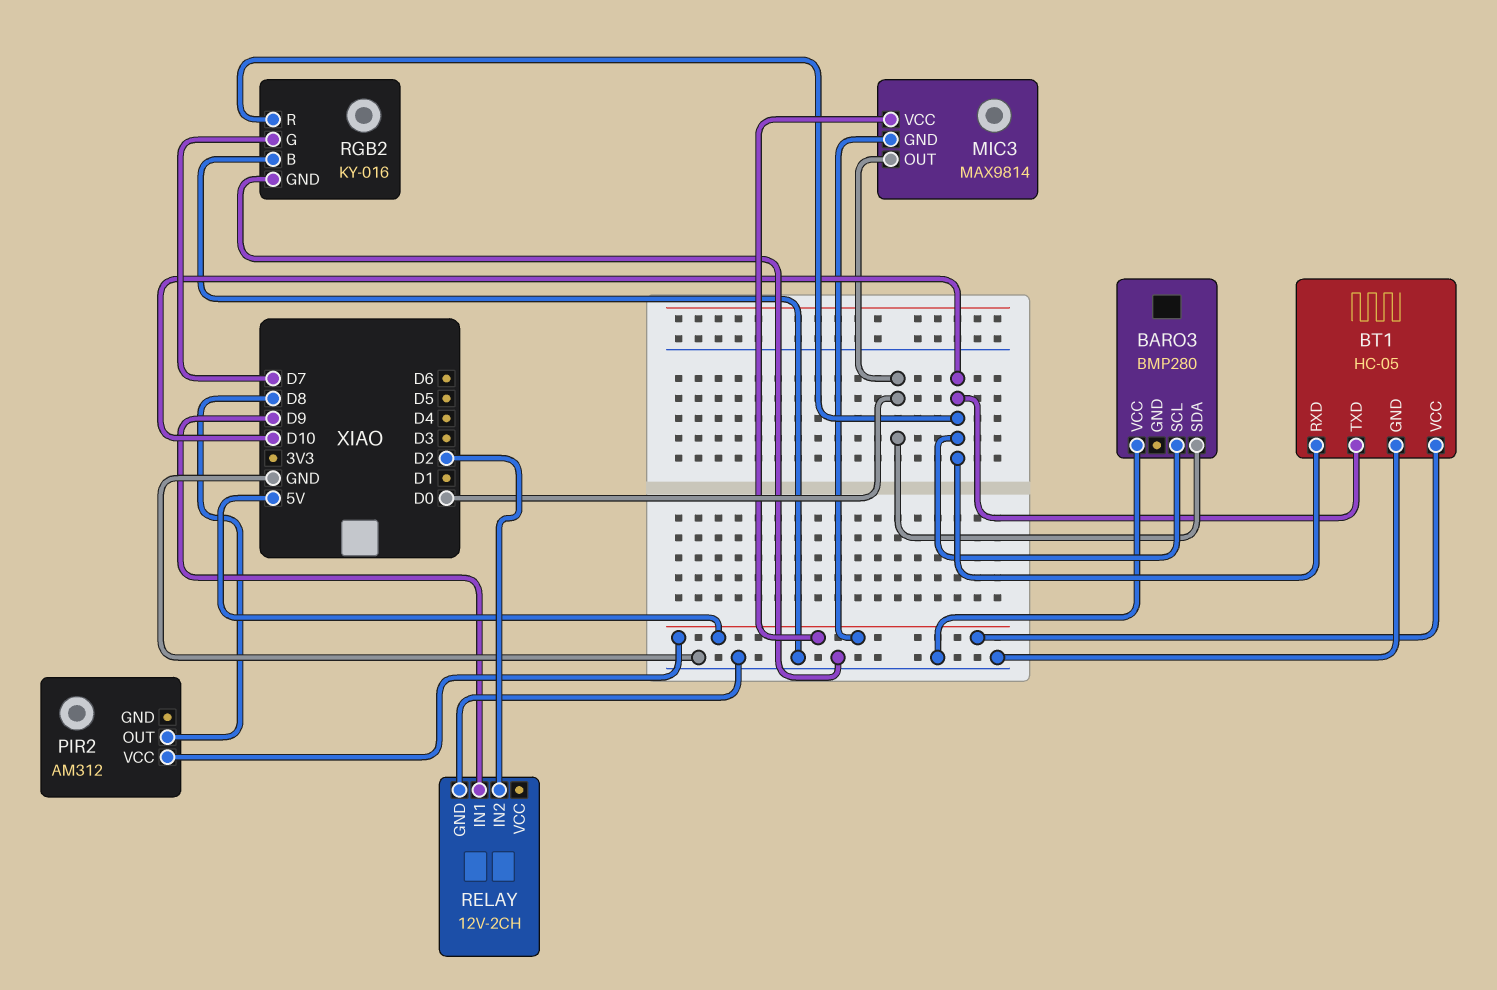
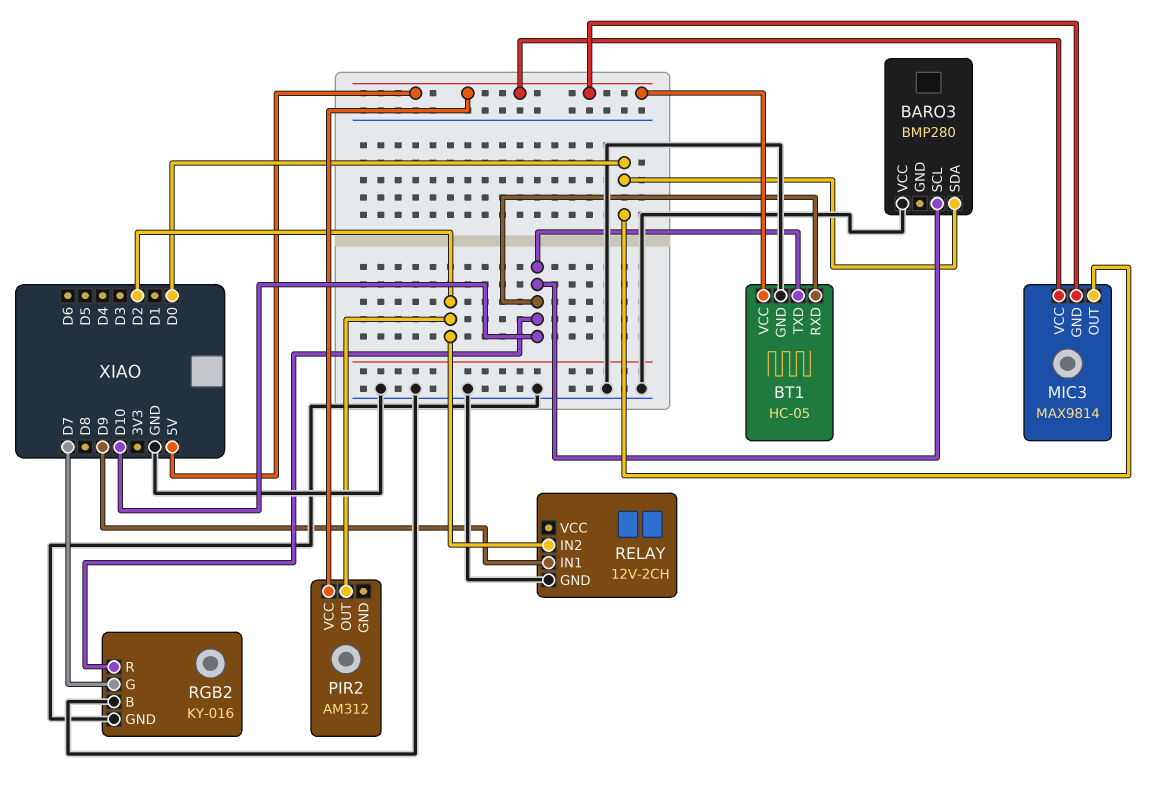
PIR2 pin OUT: D8 -> D2

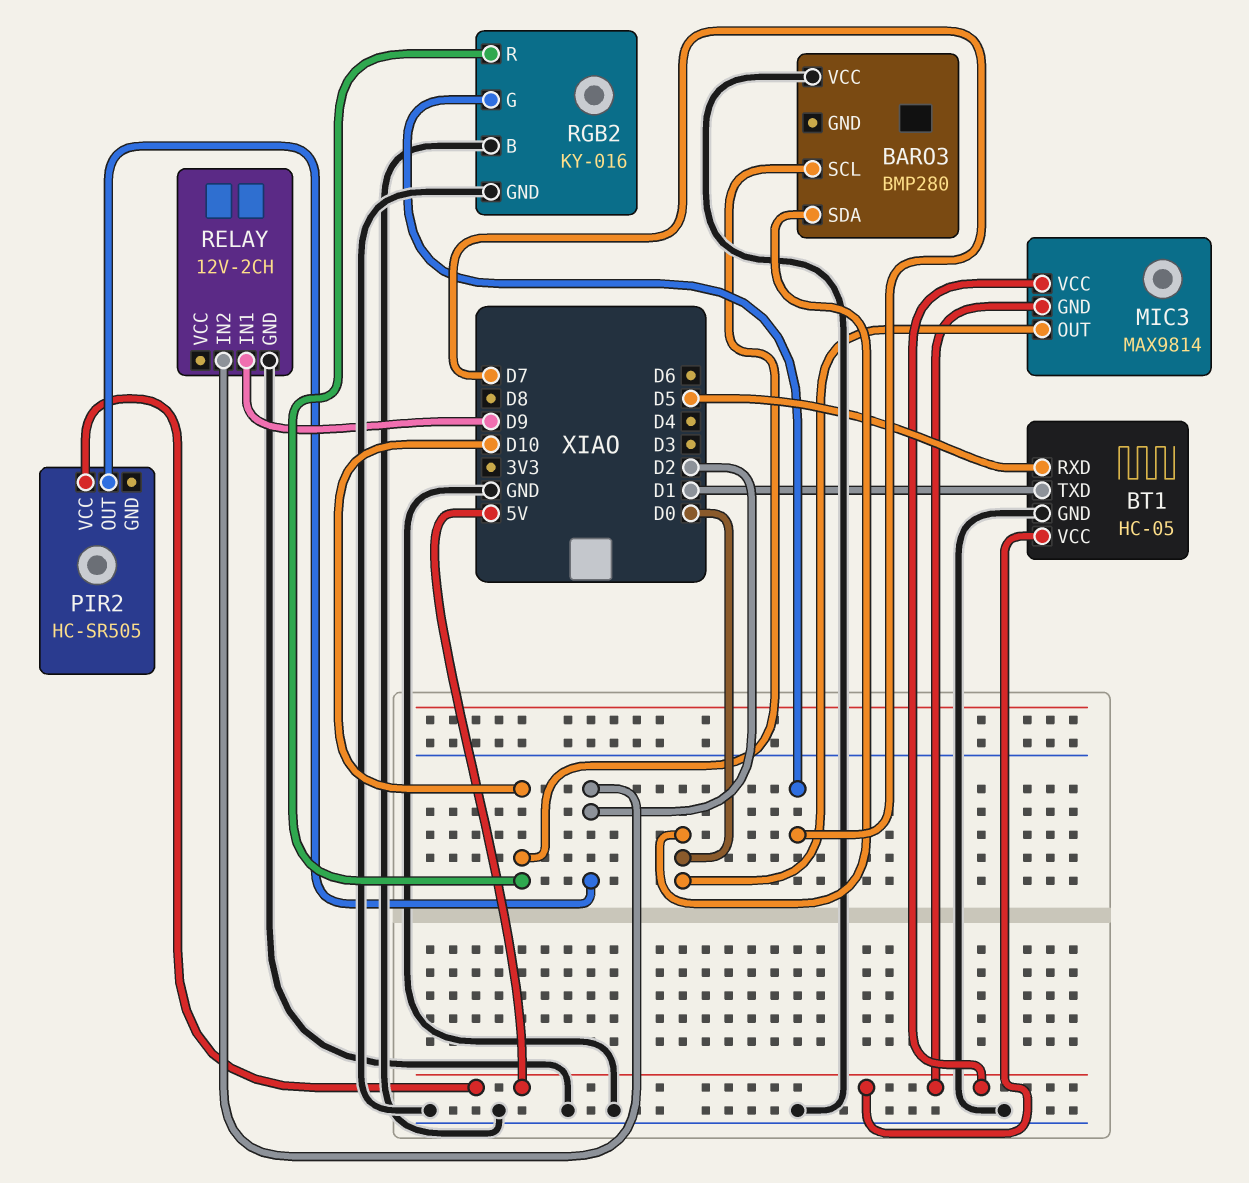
BT1 pin RXD: D10 -> D5
BT1 pin TXD: D10 -> D1
PIR2: AM312 -> HC-SR505

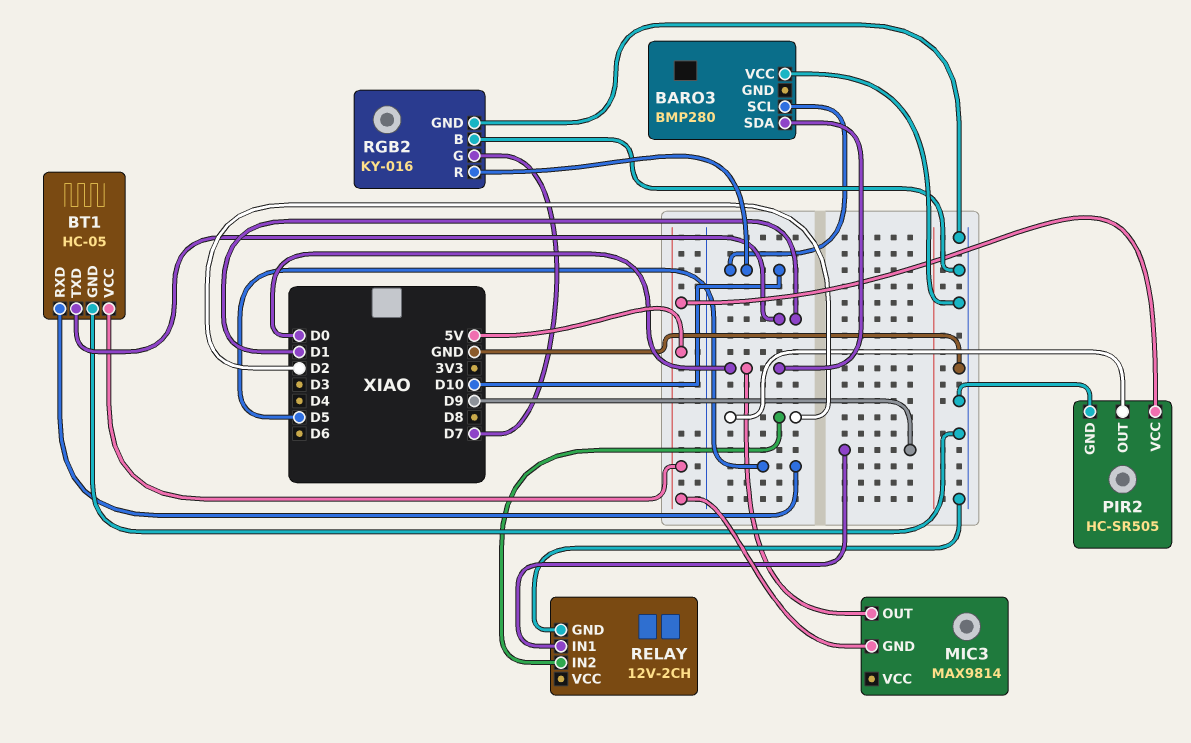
MIC3 pin VCC: 5V -> none
PIR2 pin GND: none -> GND

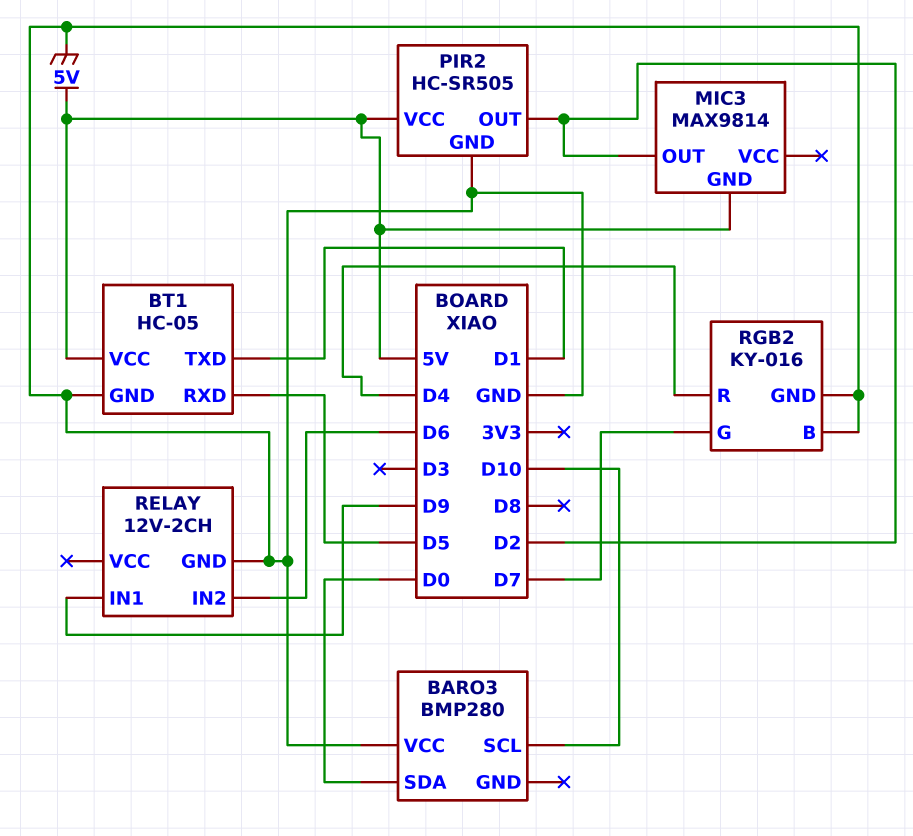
MIC3 pin OUT: D0 -> D2
RELAY pin IN2: D2 -> D6
RGB2 pin R: D10 -> D4

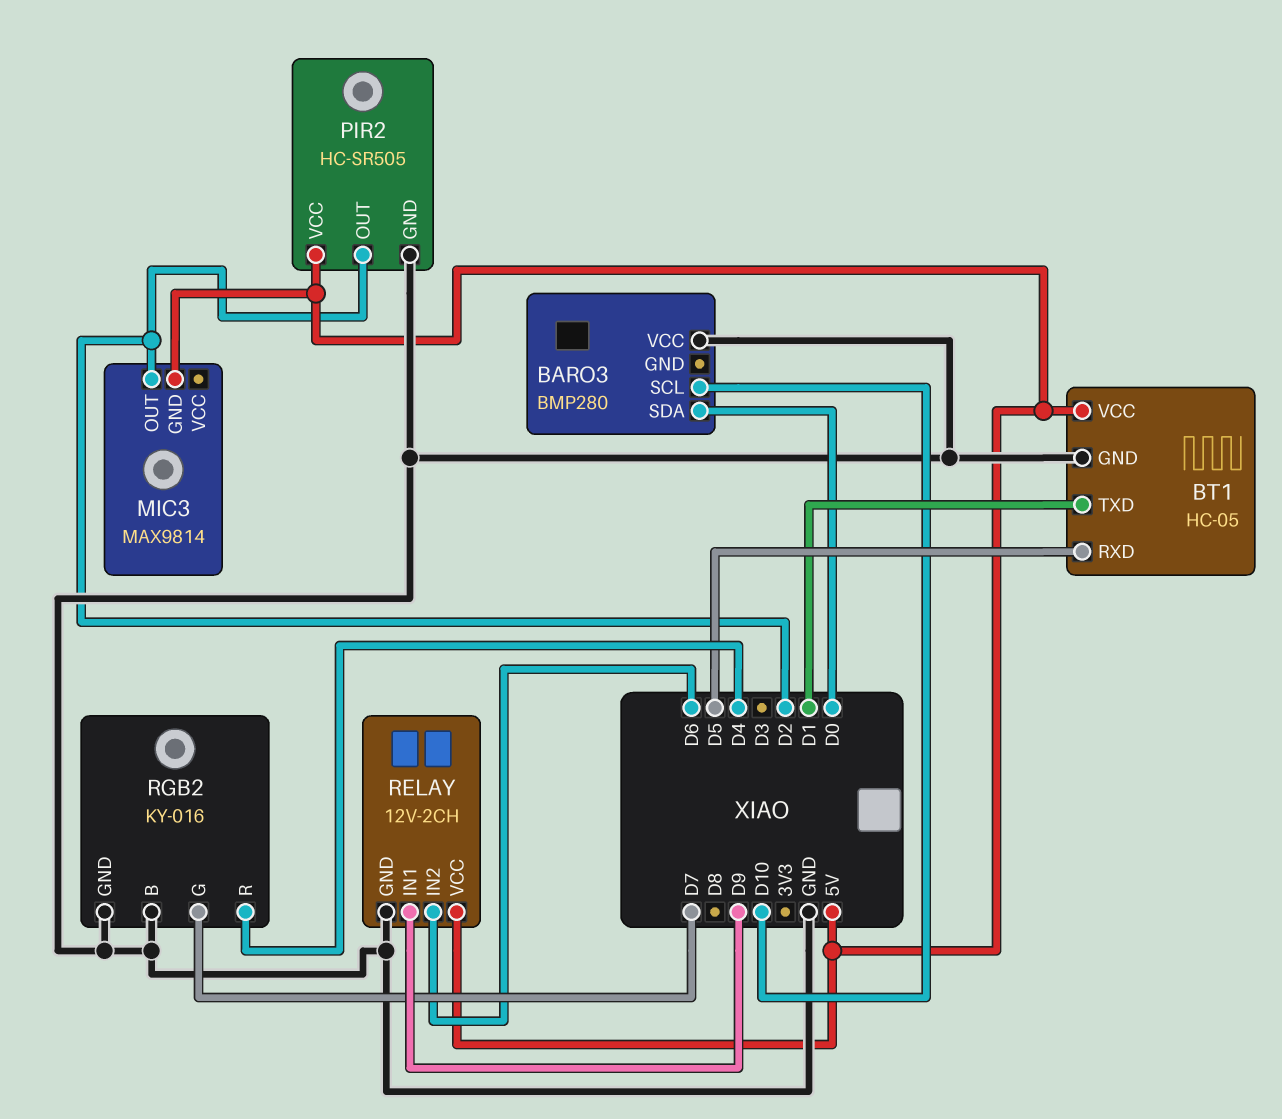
RELAY pin VCC: none -> 5V

